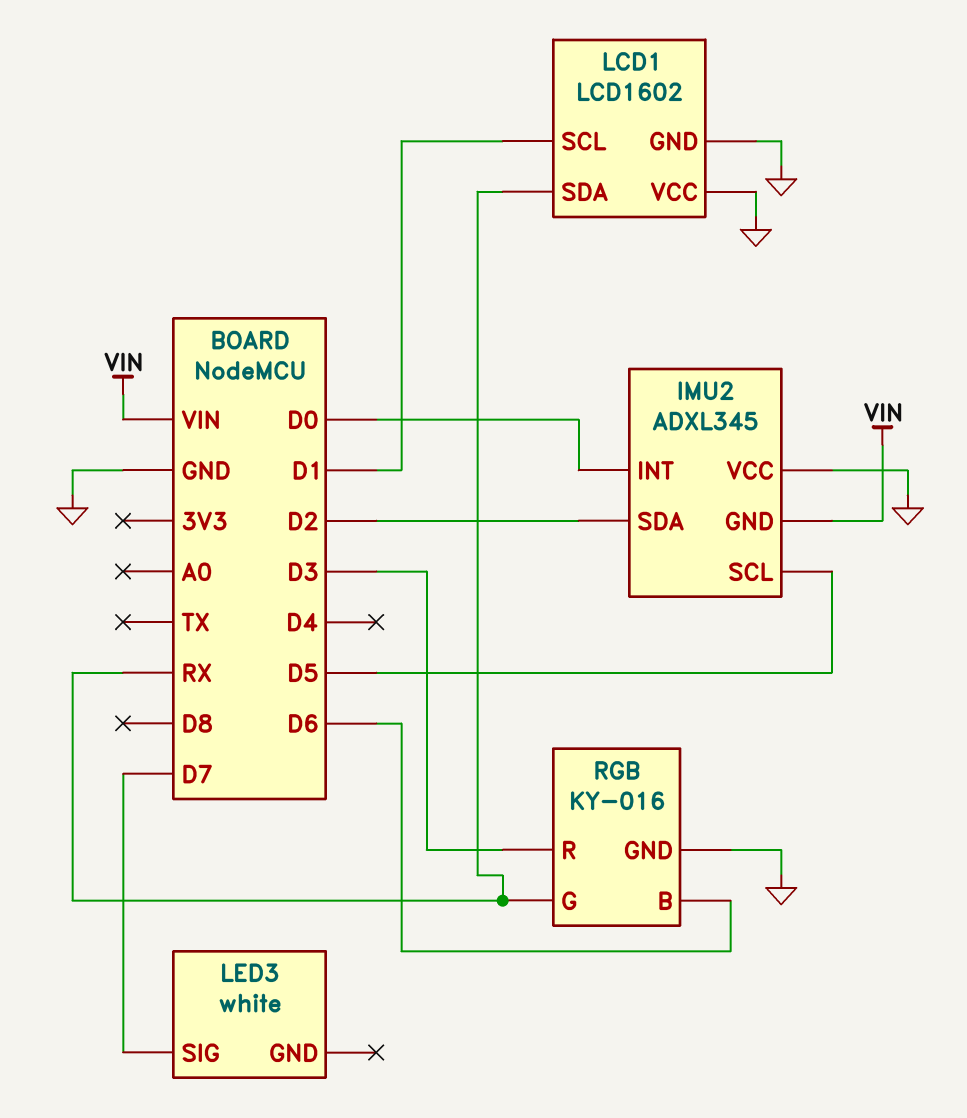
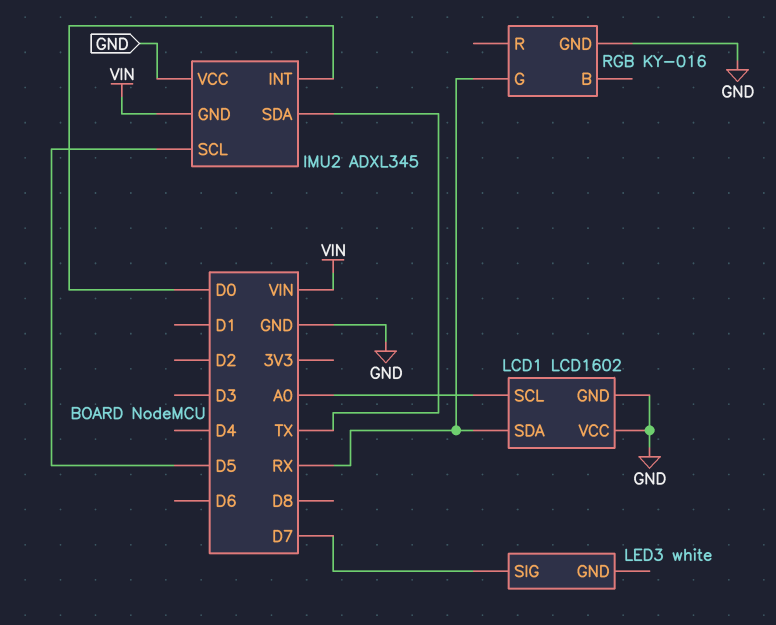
IMU2 pin SDA: D2 -> TX
LCD1 pin SCL: D1 -> A0
RGB pin B: D6 -> none
RGB pin R: D3 -> none

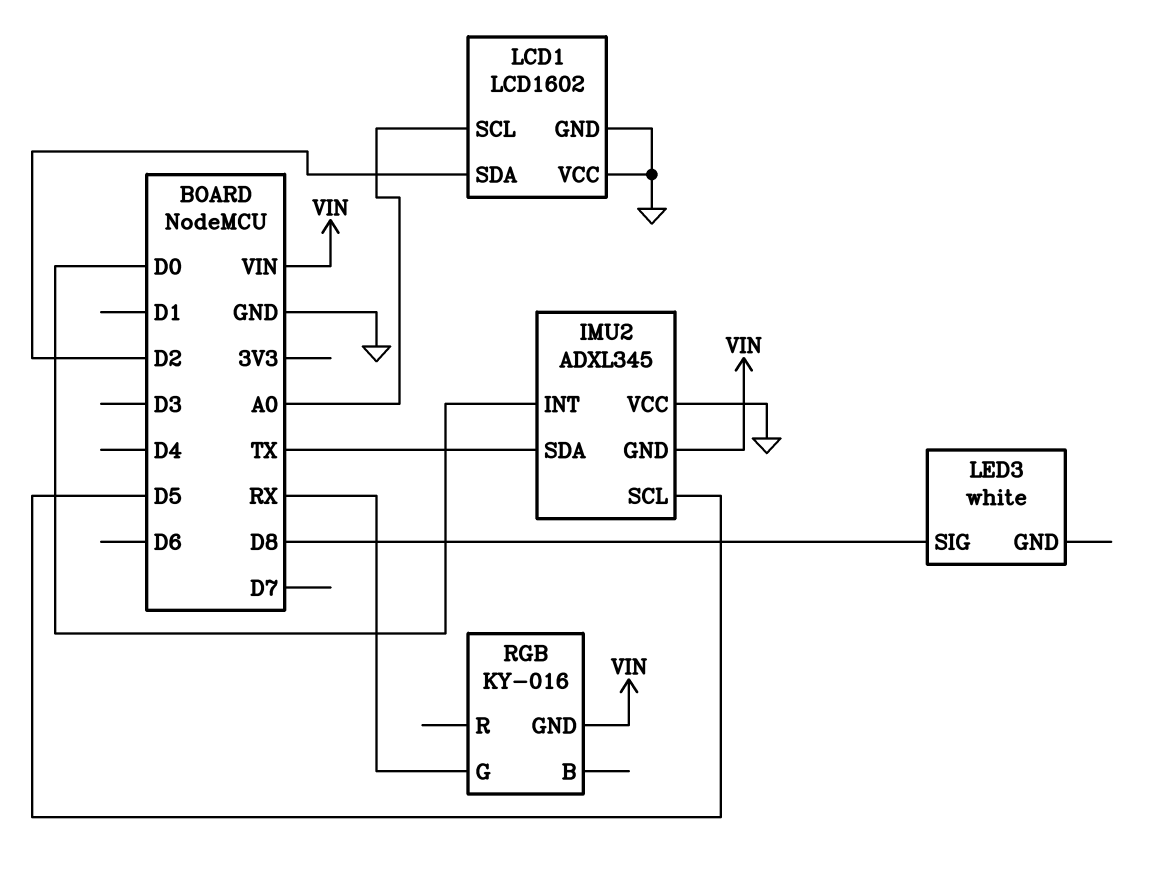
LCD1 pin SDA: RX -> D2
LED3 pin SIG: D7 -> D8
RGB pin GND: GND -> VIN

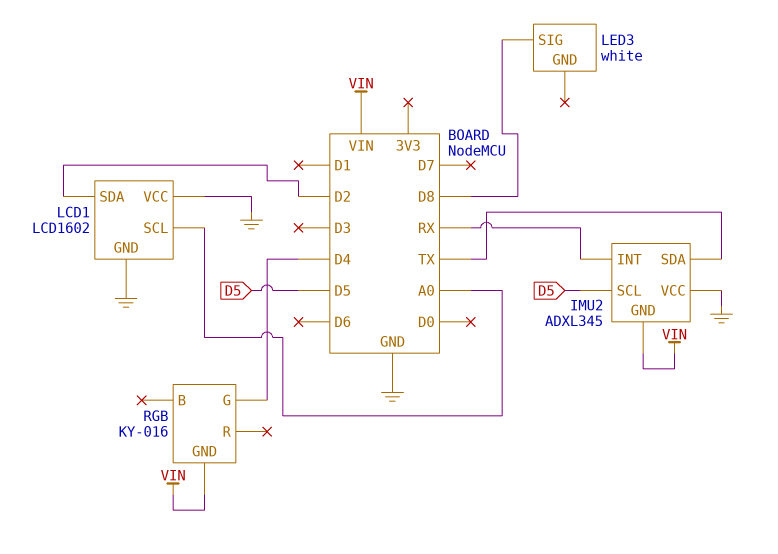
IMU2 pin INT: D0 -> RX
RGB pin G: RX -> D4

